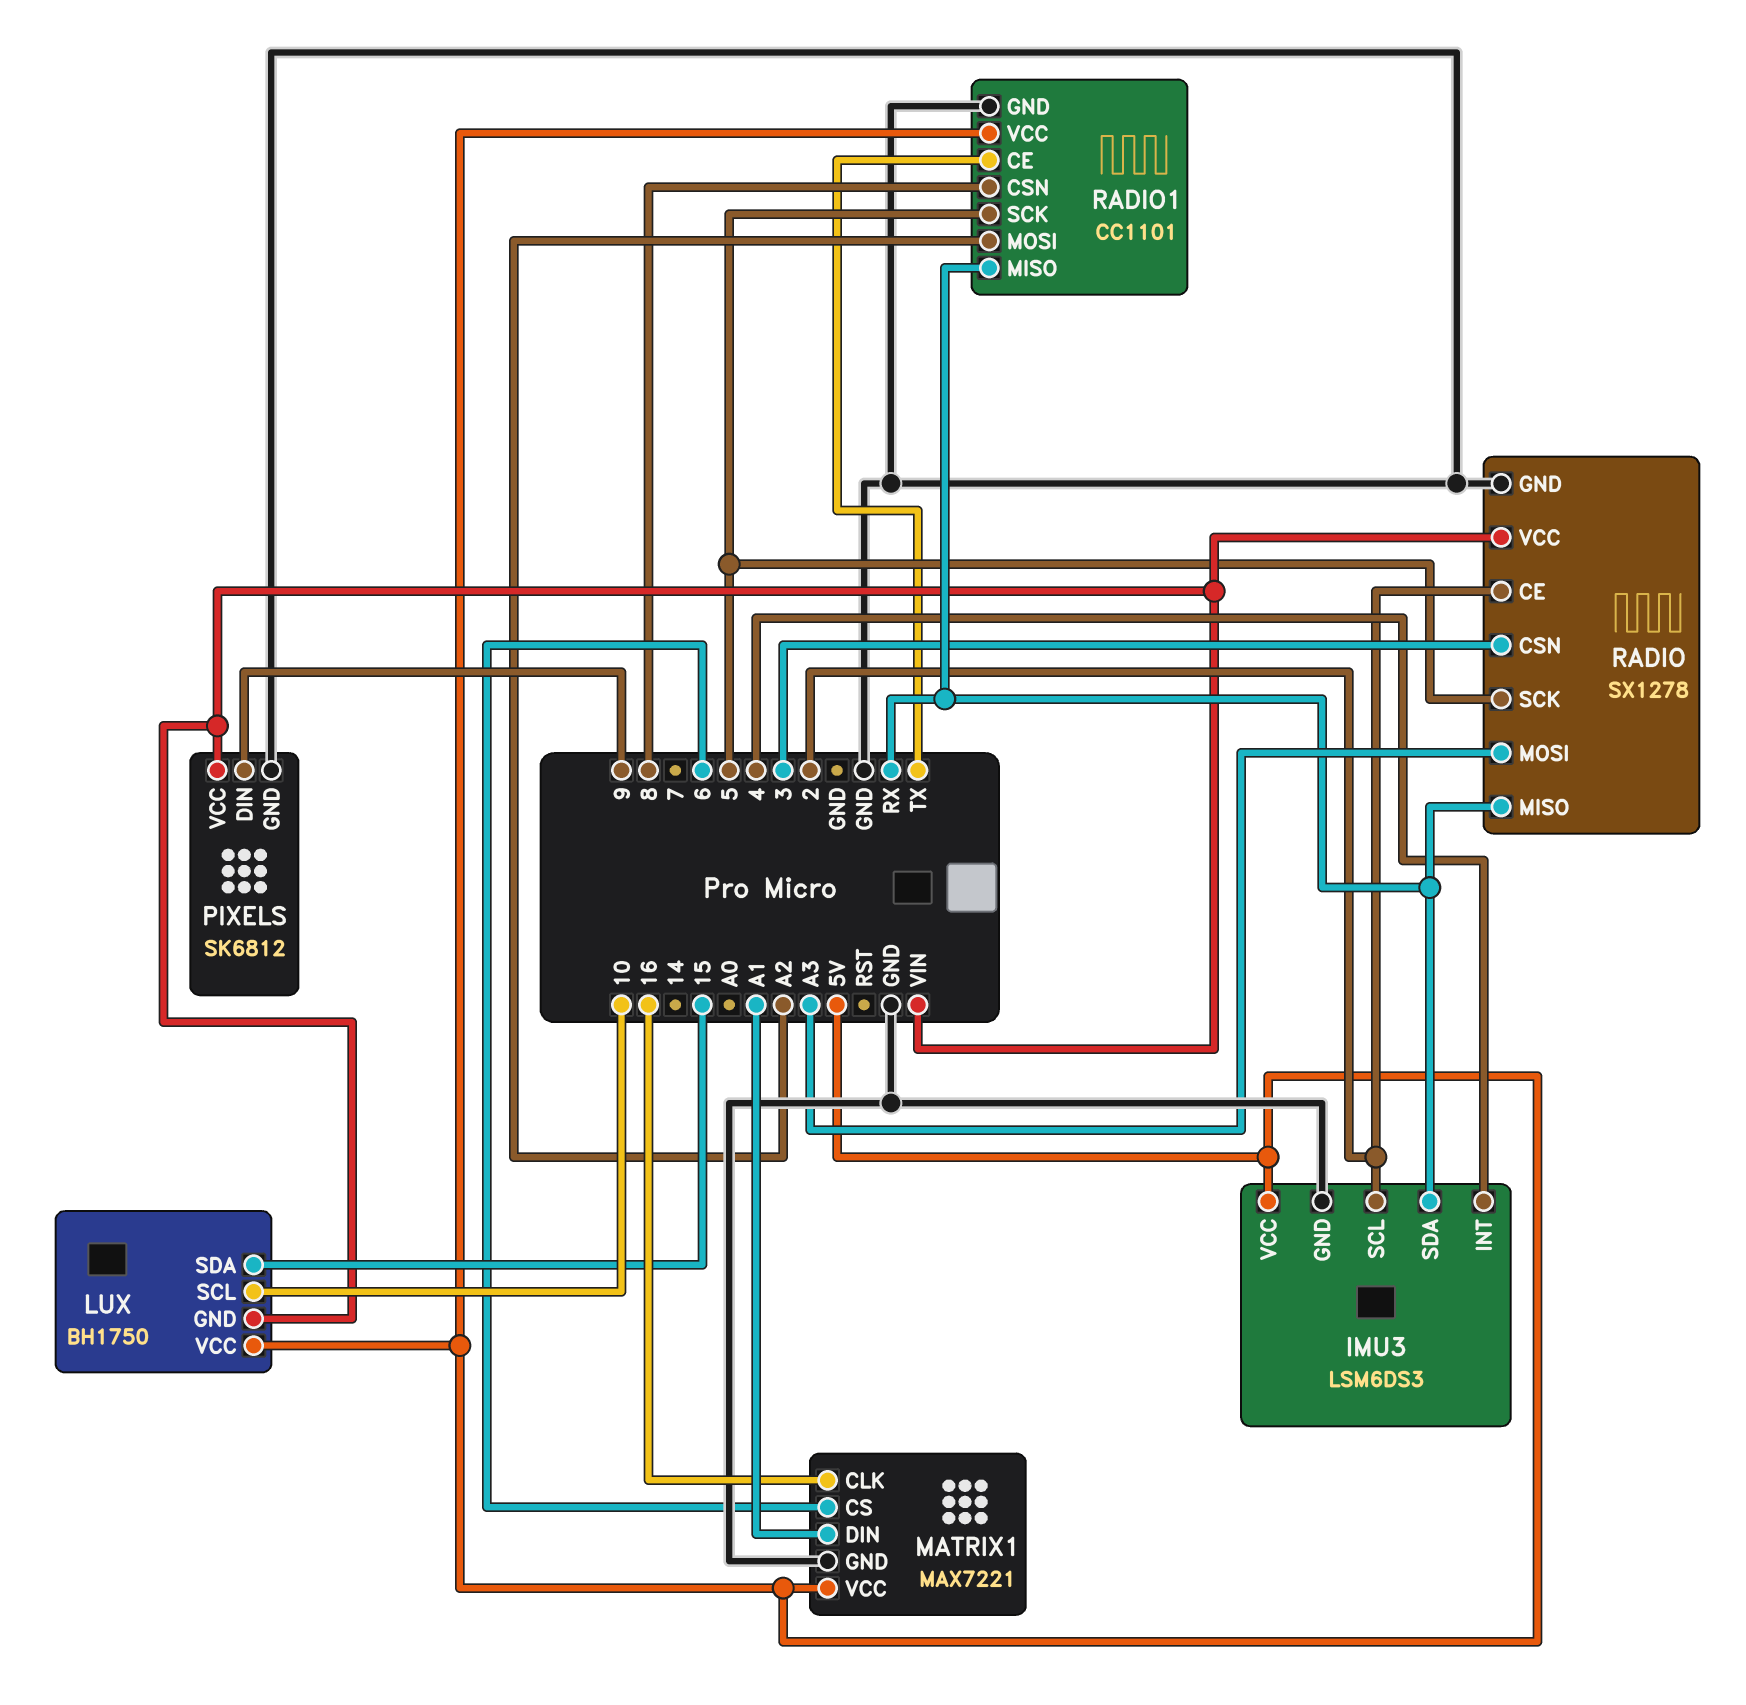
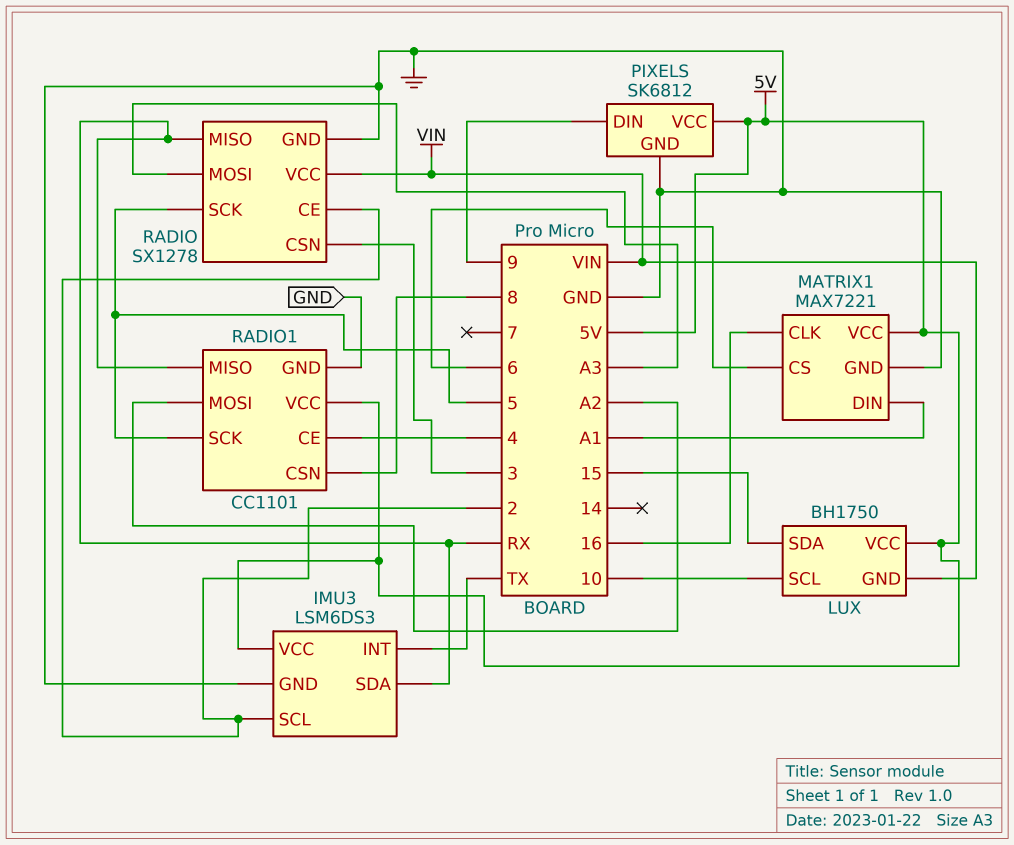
IMU3 pin INT: 4 -> TX
PIXELS pin VCC: VIN -> 5V
RADIO1 pin CE: TX -> 4

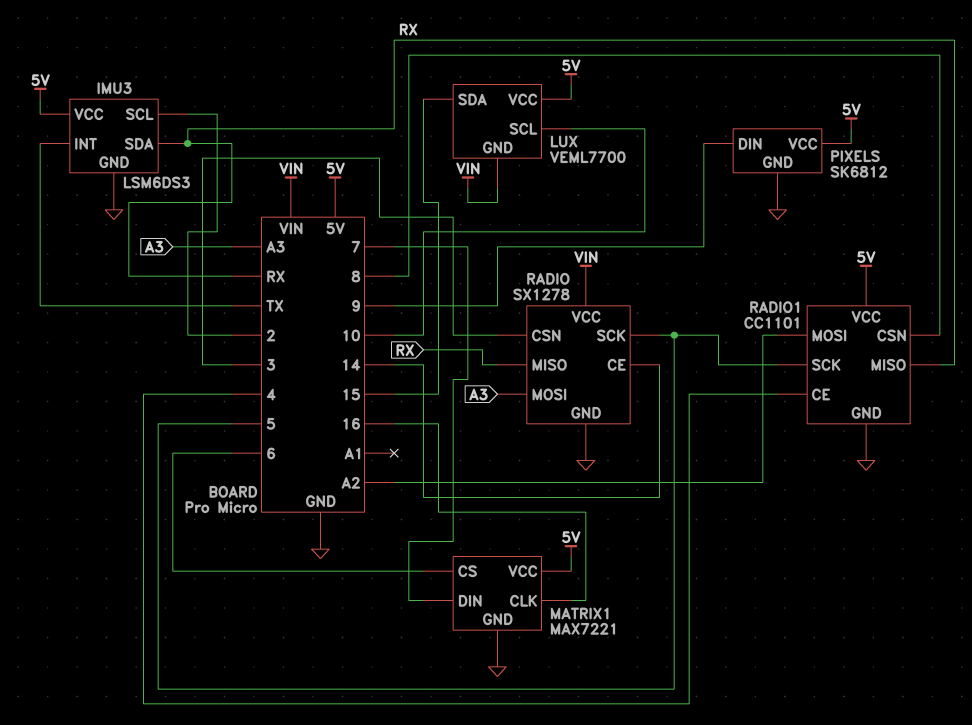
LUX: BH1750 -> VEML7700
MATRIX1 pin DIN: A1 -> 7
RADIO pin CE: 2 -> 14

